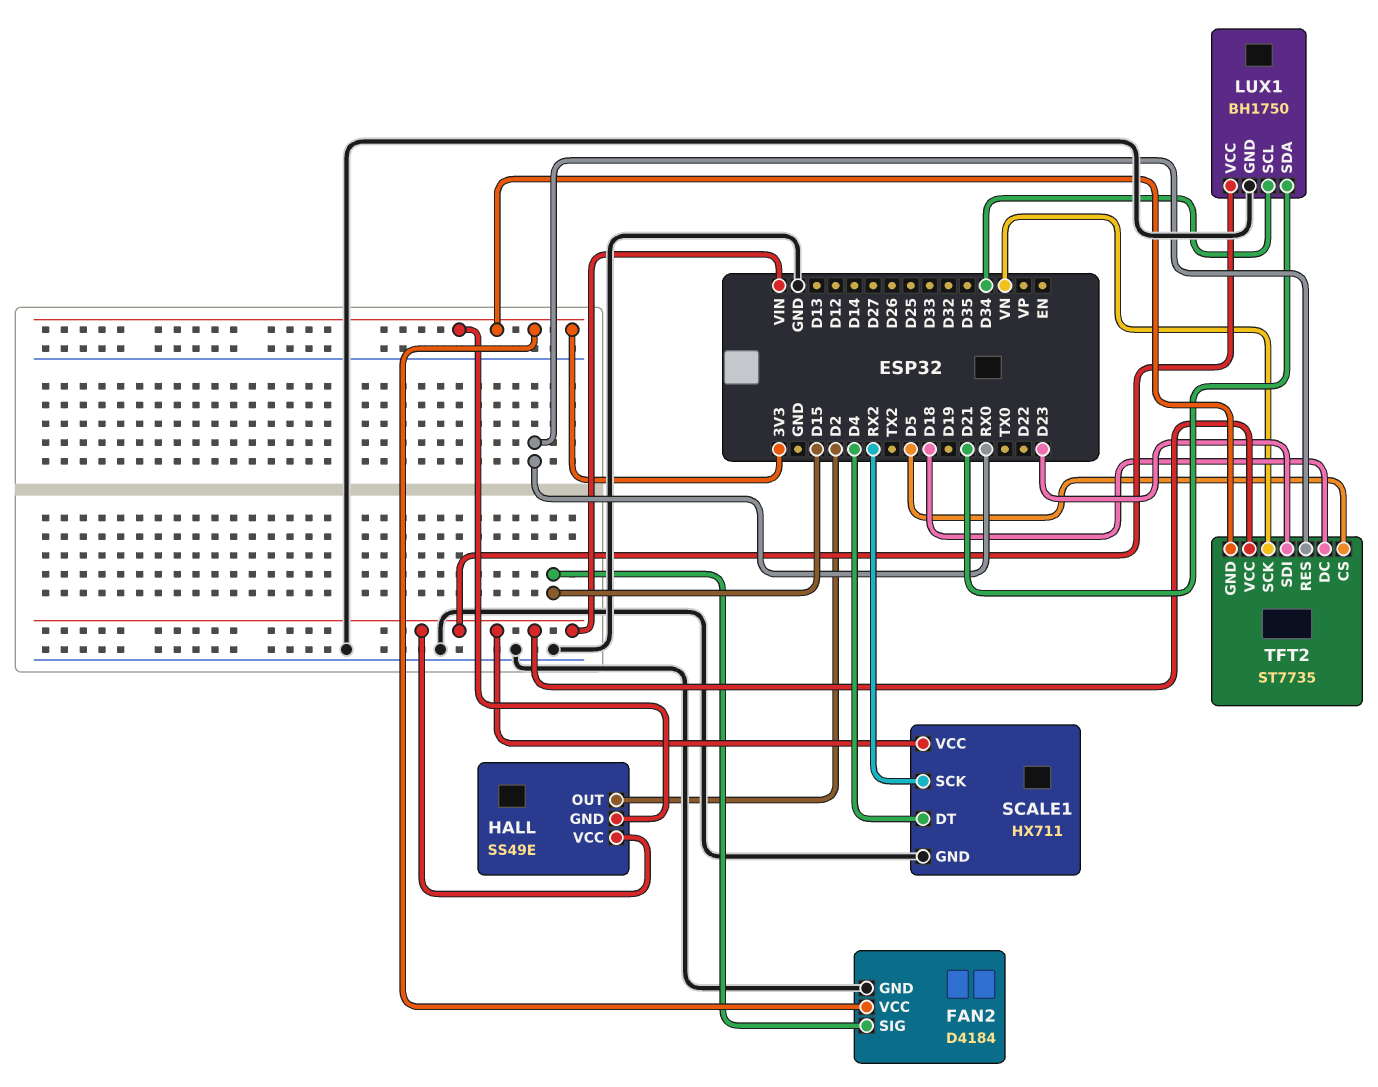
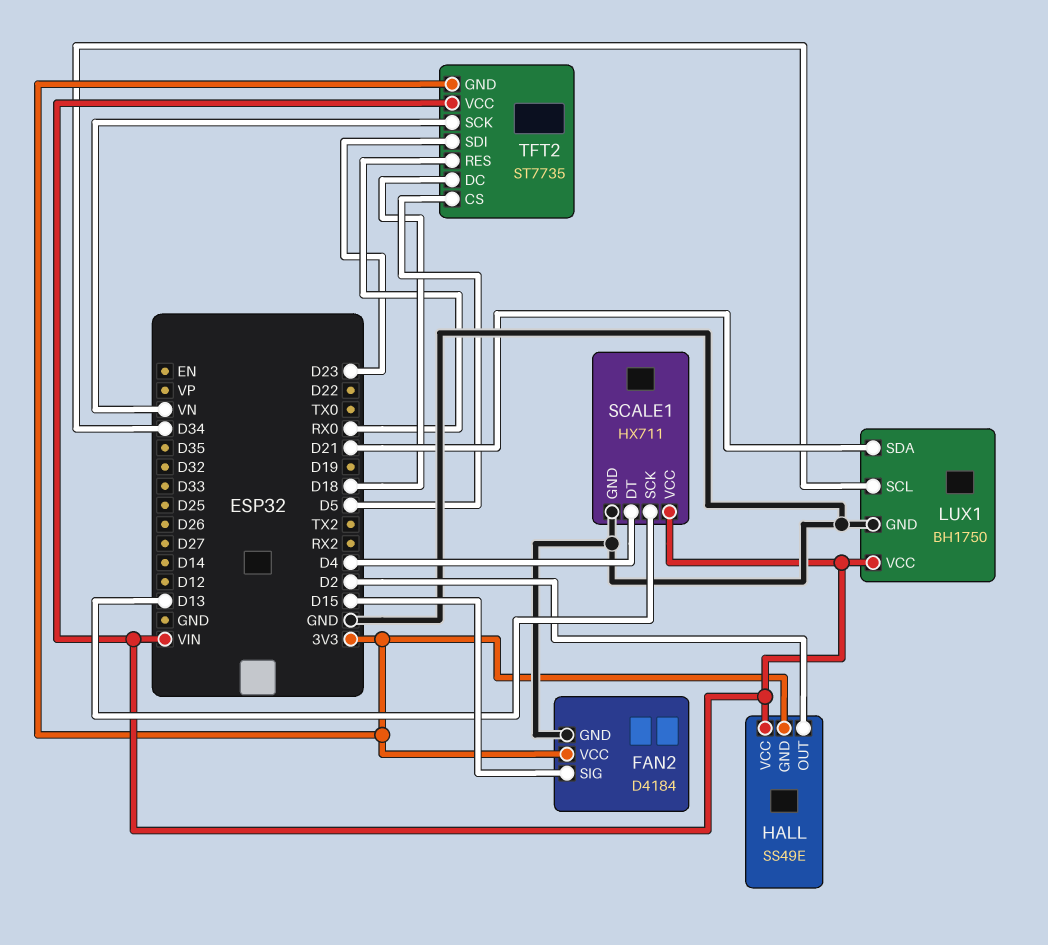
SCALE1 pin SCK: RX2 -> D13

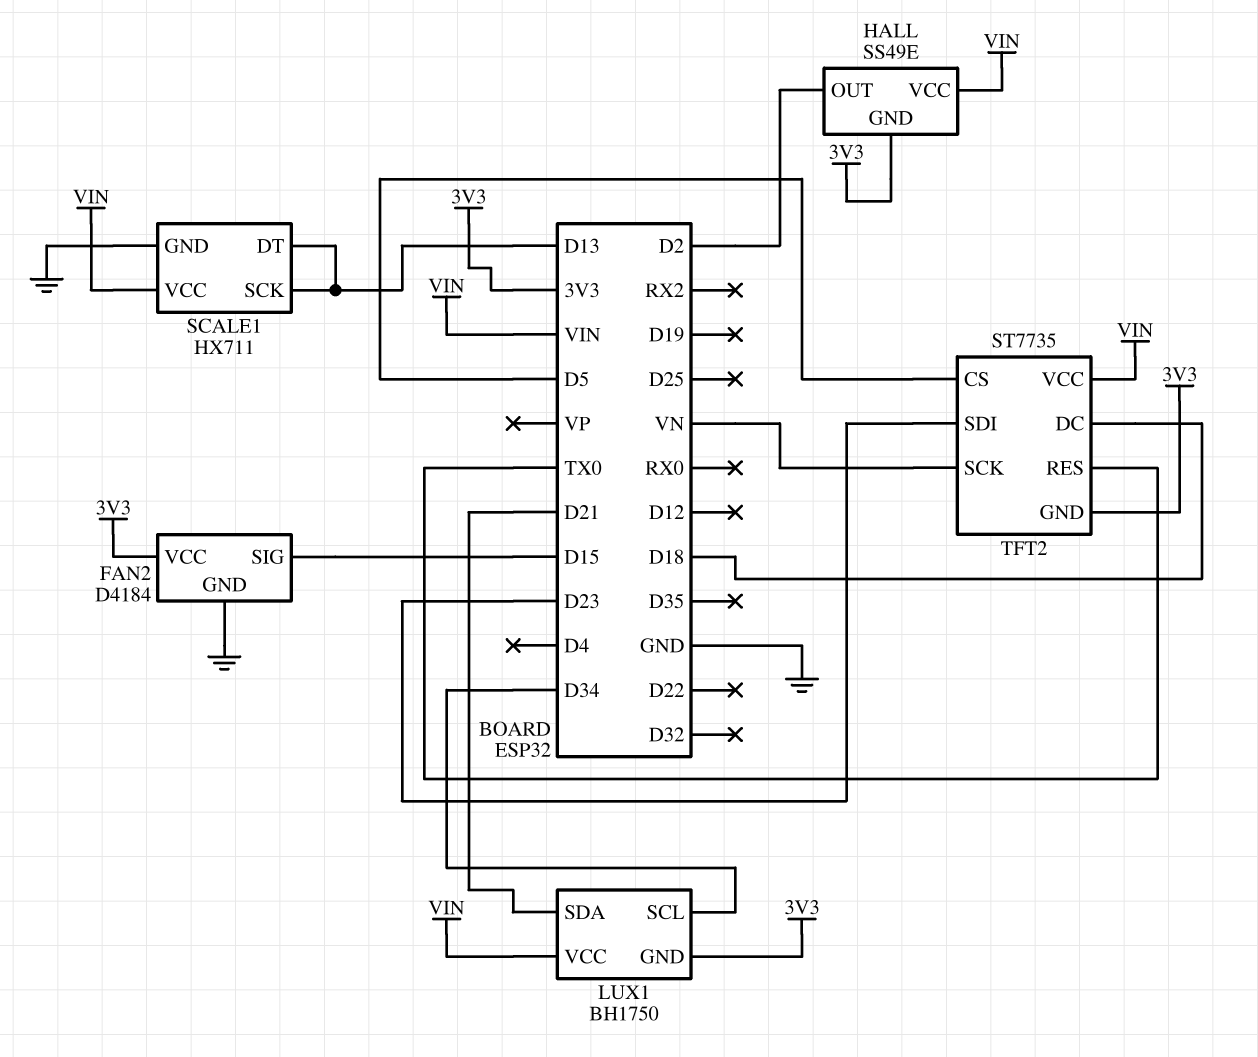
LUX1 pin GND: GND -> 3V3
SCALE1 pin DT: D4 -> D13
TFT2 pin RES: RX0 -> TX0

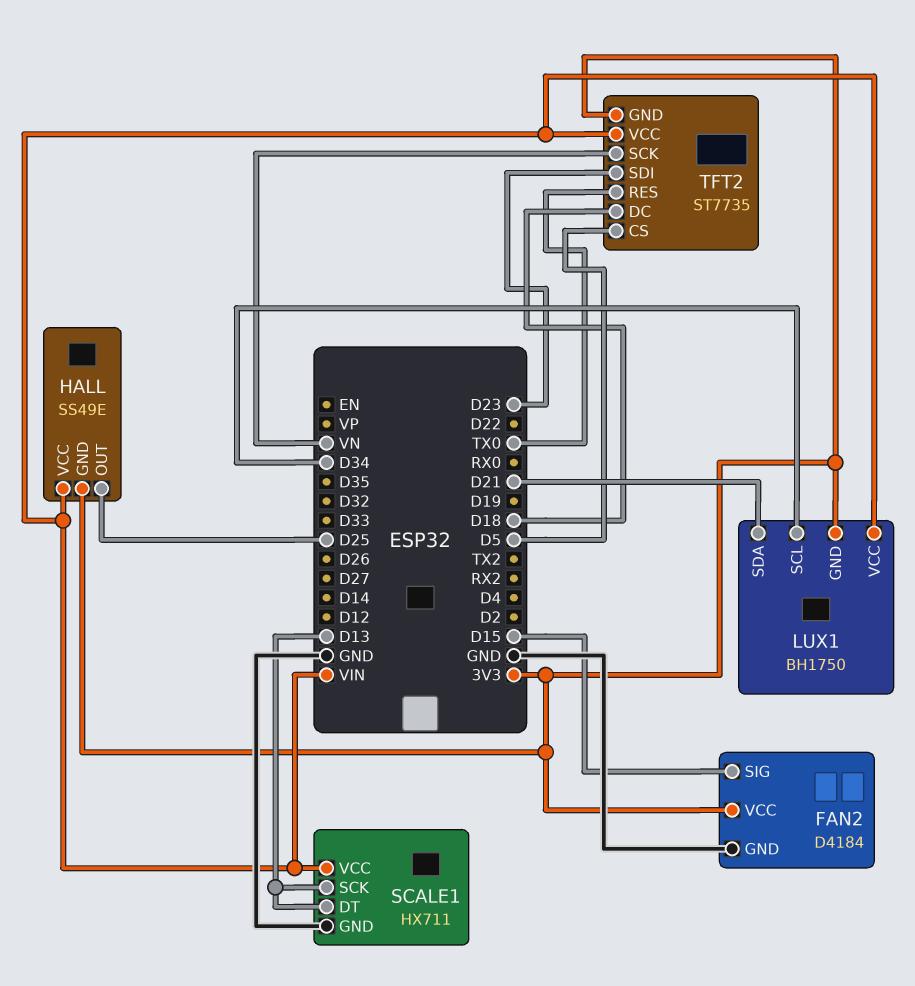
HALL pin OUT: D2 -> D25

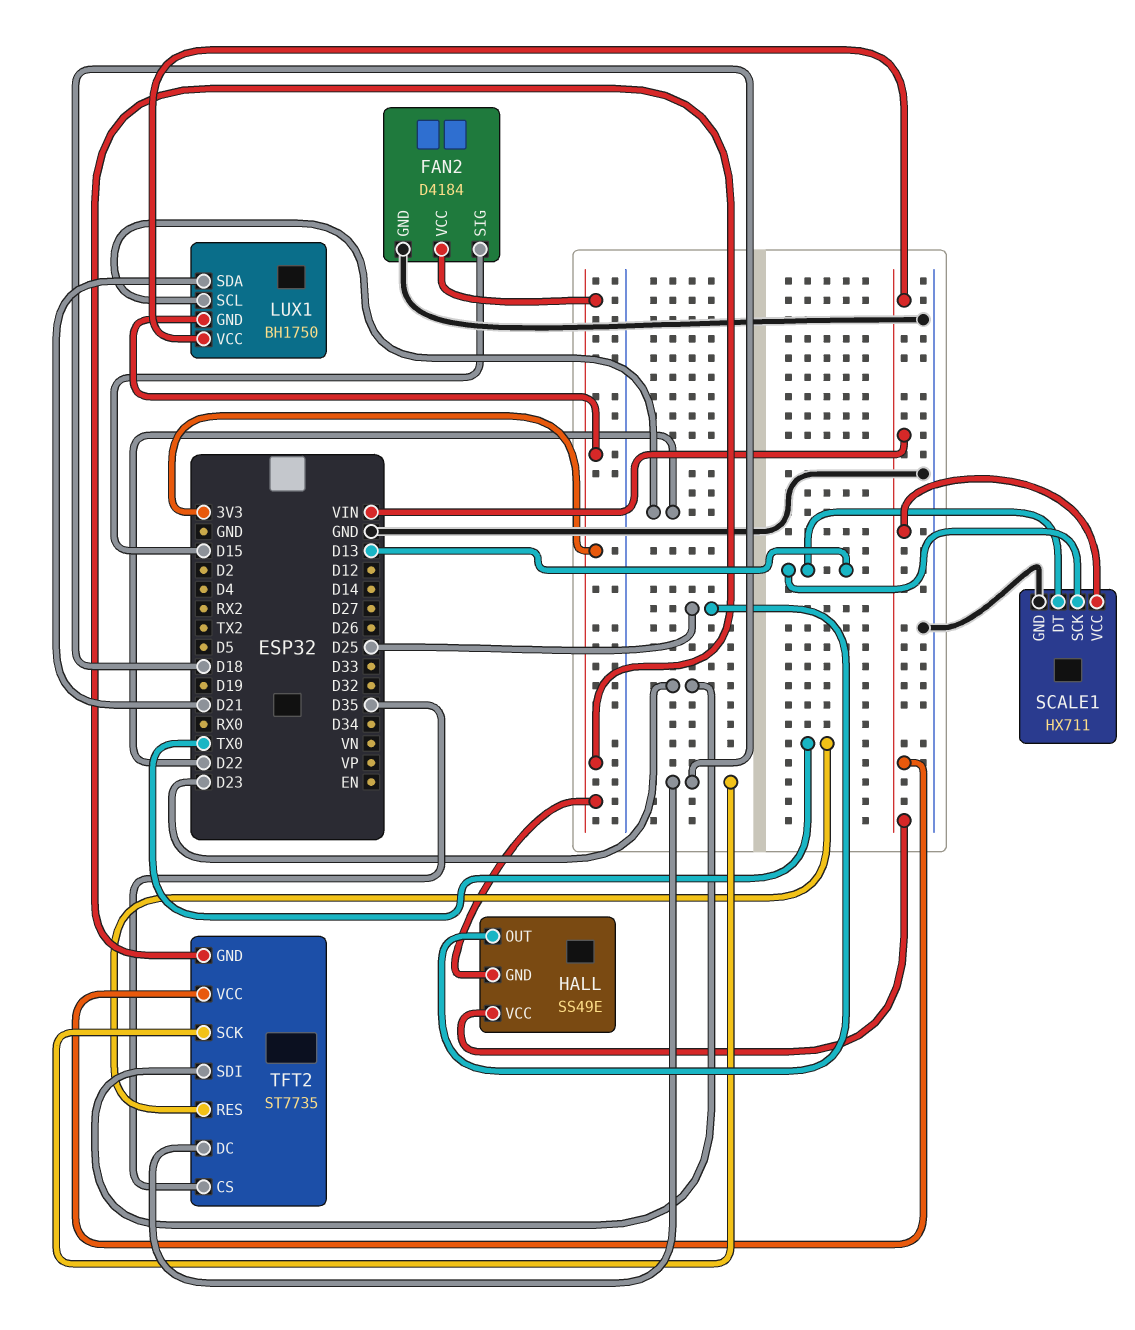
LUX1 pin SCL: D34 -> D22
TFT2 pin CS: D5 -> D35
TFT2 pin SCK: VN -> D18

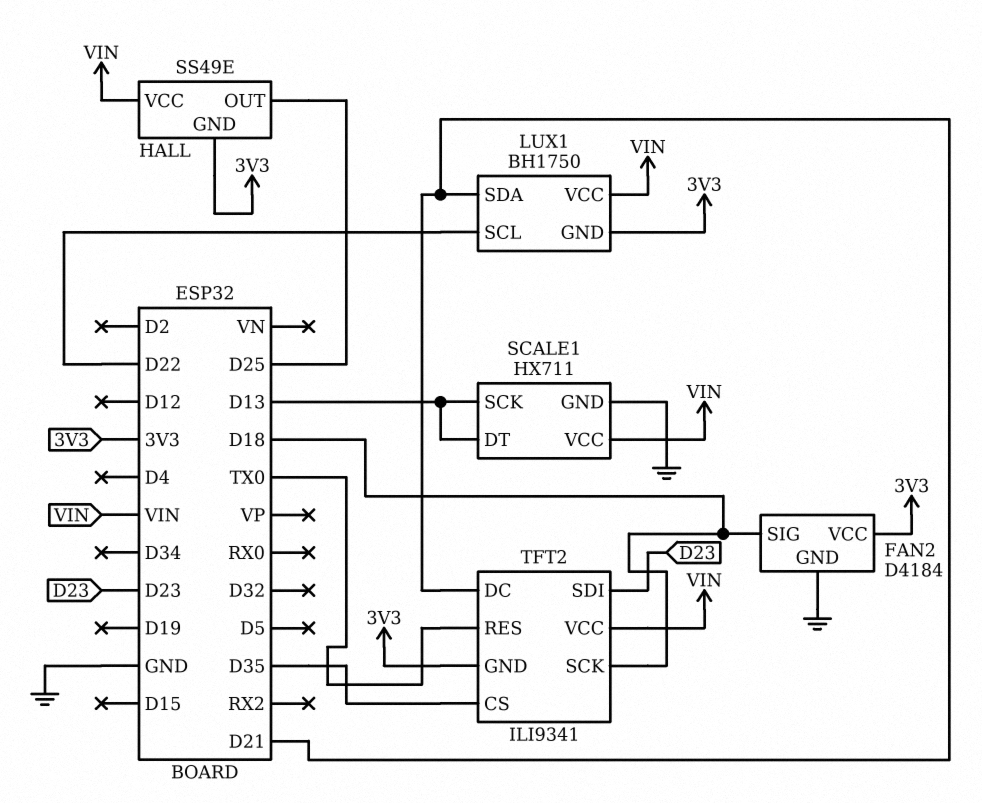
FAN2 pin SIG: D15 -> D18
TFT2: ST7735 -> ILI9341
TFT2 pin DC: D18 -> D21

